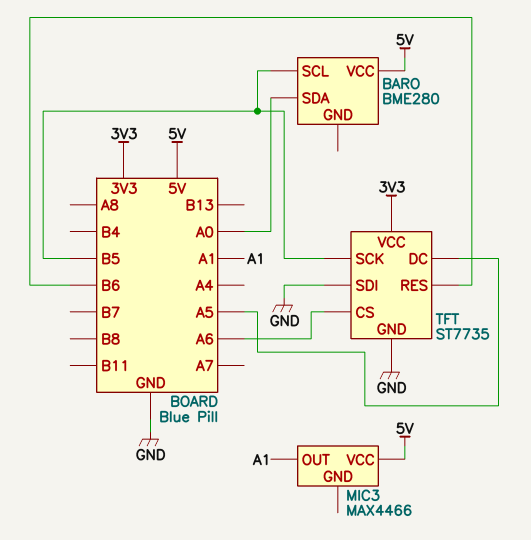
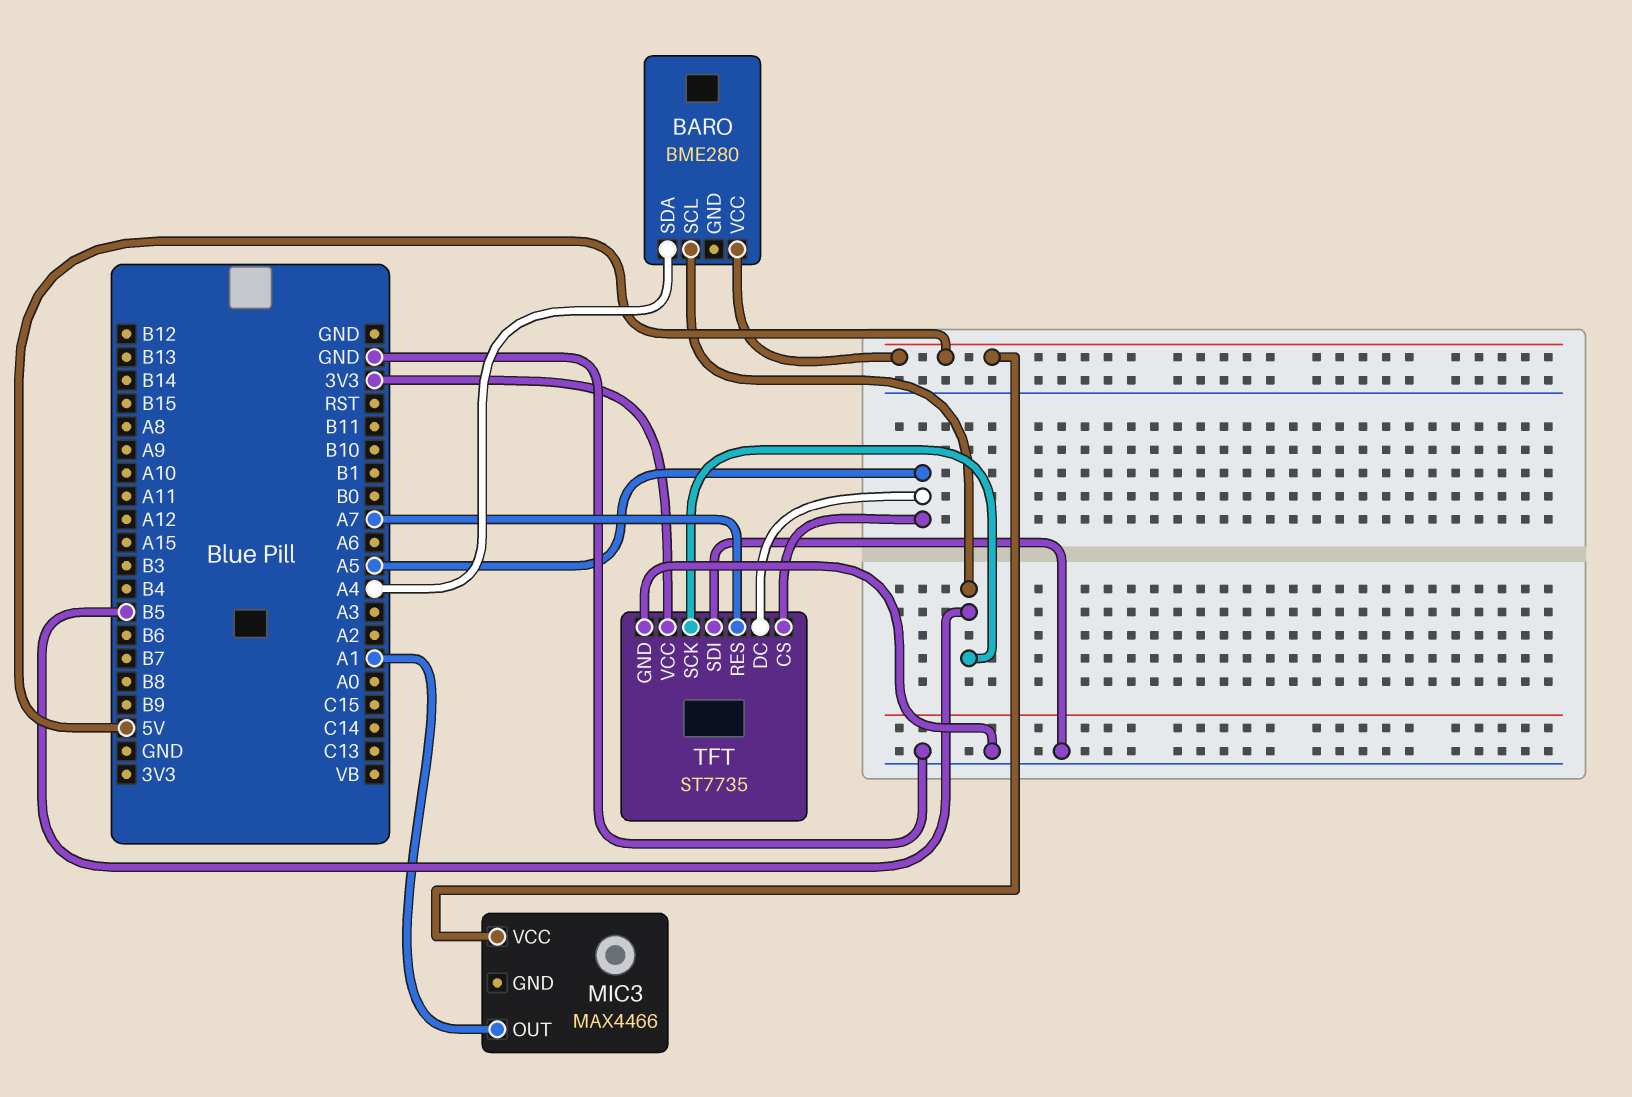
BARO pin SDA: A0 -> A4
TFT pin CS: A6 -> A5
TFT pin RES: B6 -> A7

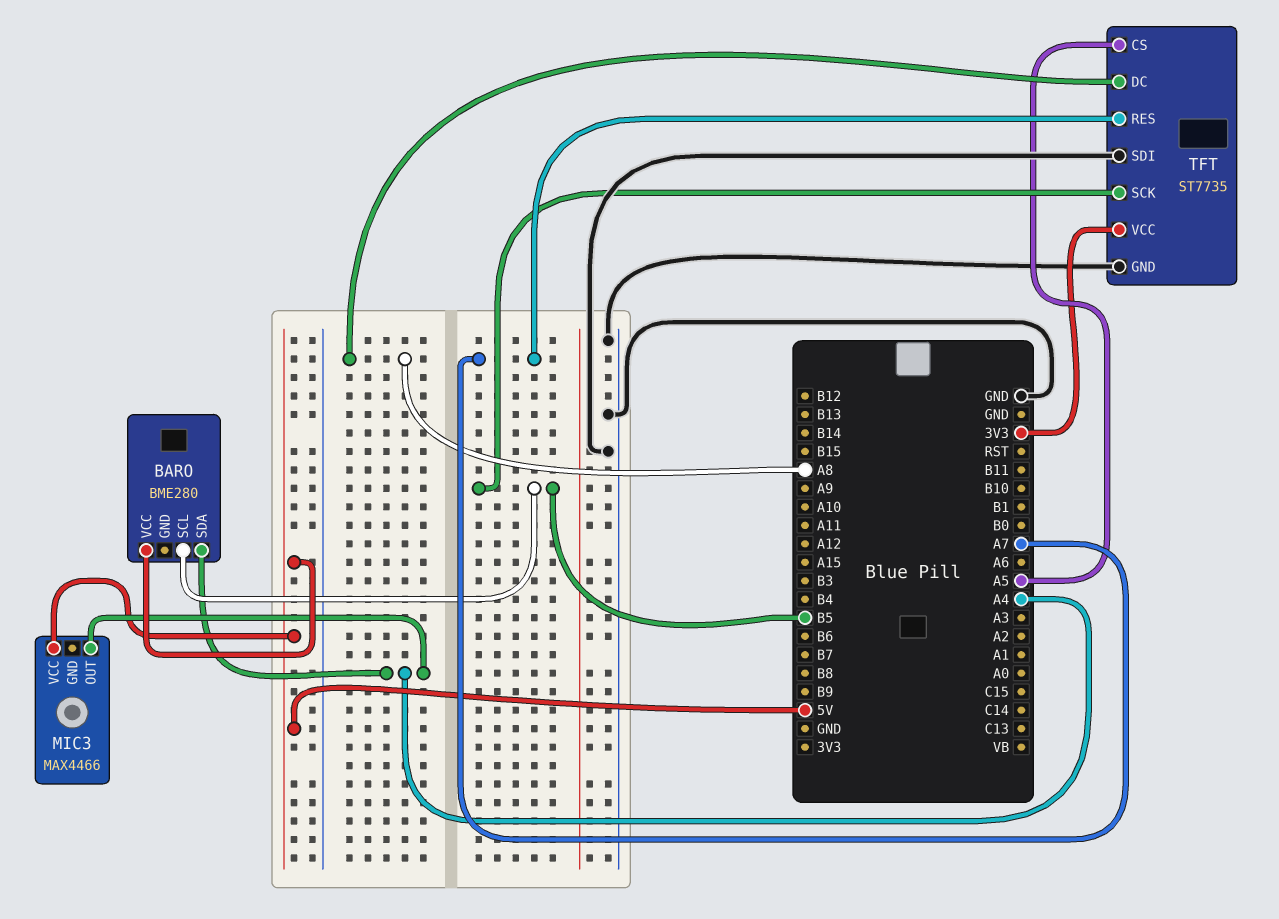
MIC3 pin OUT: A1 -> A4
TFT pin DC: A5 -> A8

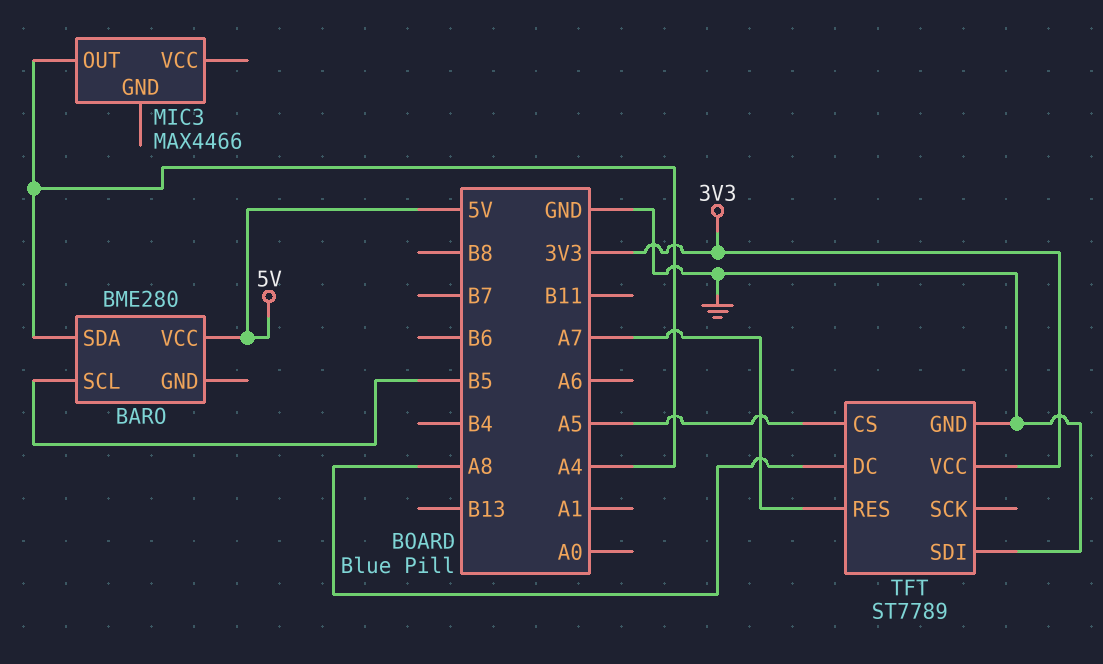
MIC3 pin VCC: 5V -> none
TFT: ST7735 -> ST7789
TFT pin SCK: B5 -> none

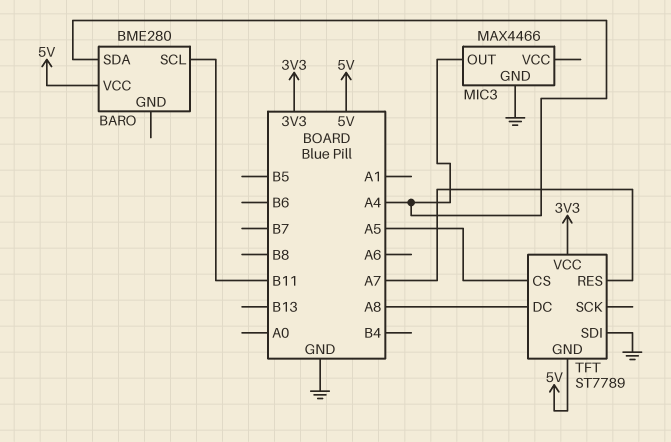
BARO pin SCL: B5 -> B11
MIC3 pin GND: none -> GND
TFT pin GND: GND -> 5V

